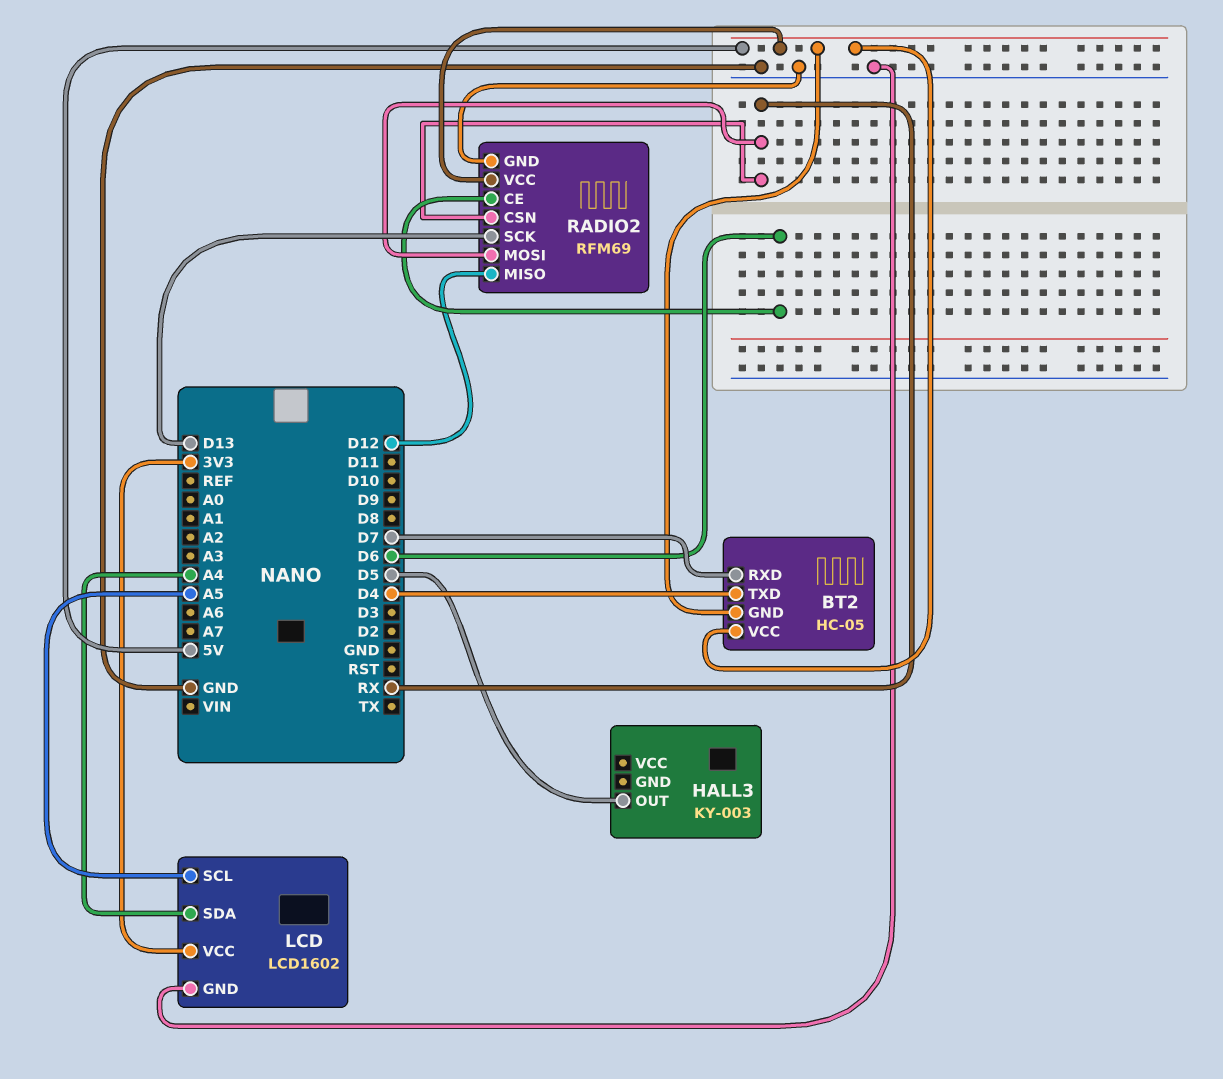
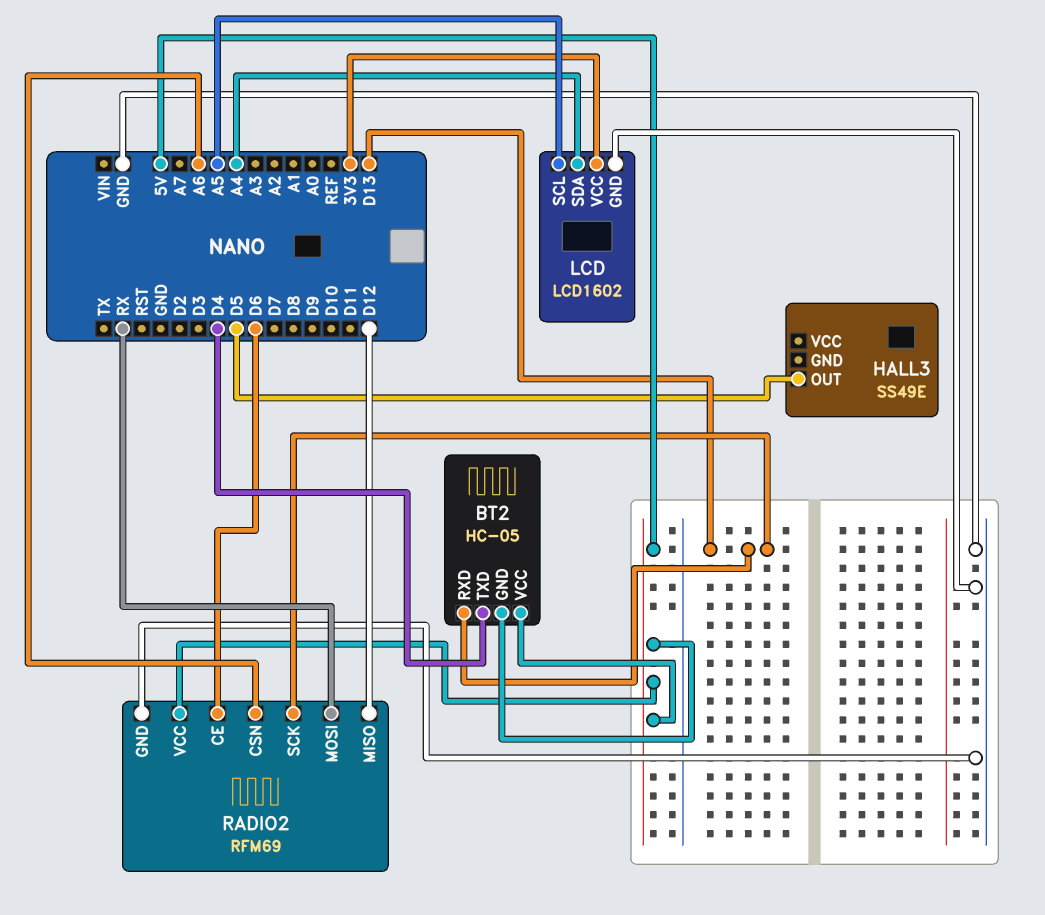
BT2 pin RXD: D7 -> D13
HALL3: KY-003 -> SS49E
RADIO2 pin CSN: RX -> A6

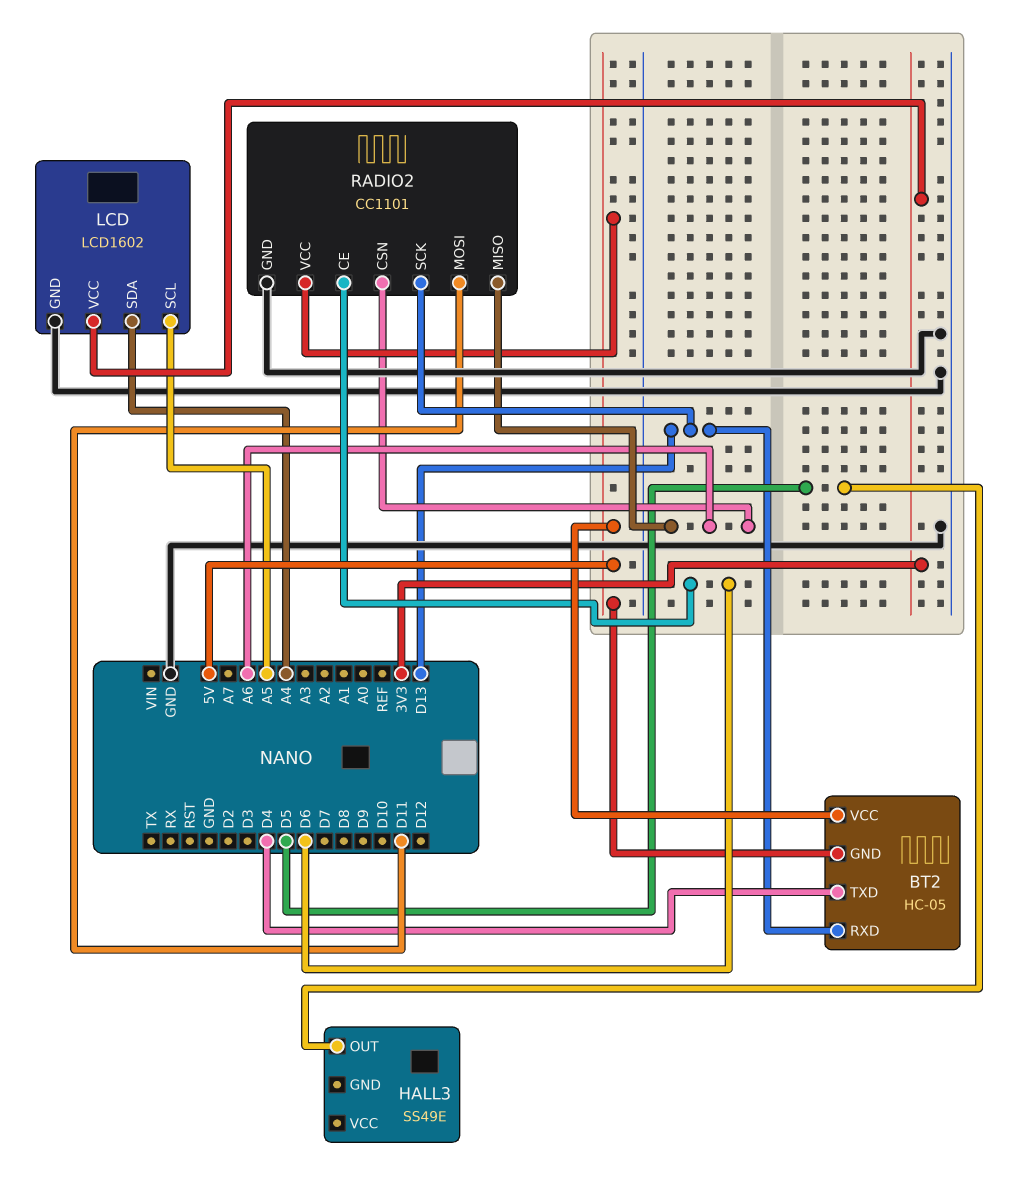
RADIO2: RFM69 -> CC1101
RADIO2 pin MISO: D12 -> A6
RADIO2 pin MOSI: RX -> D11

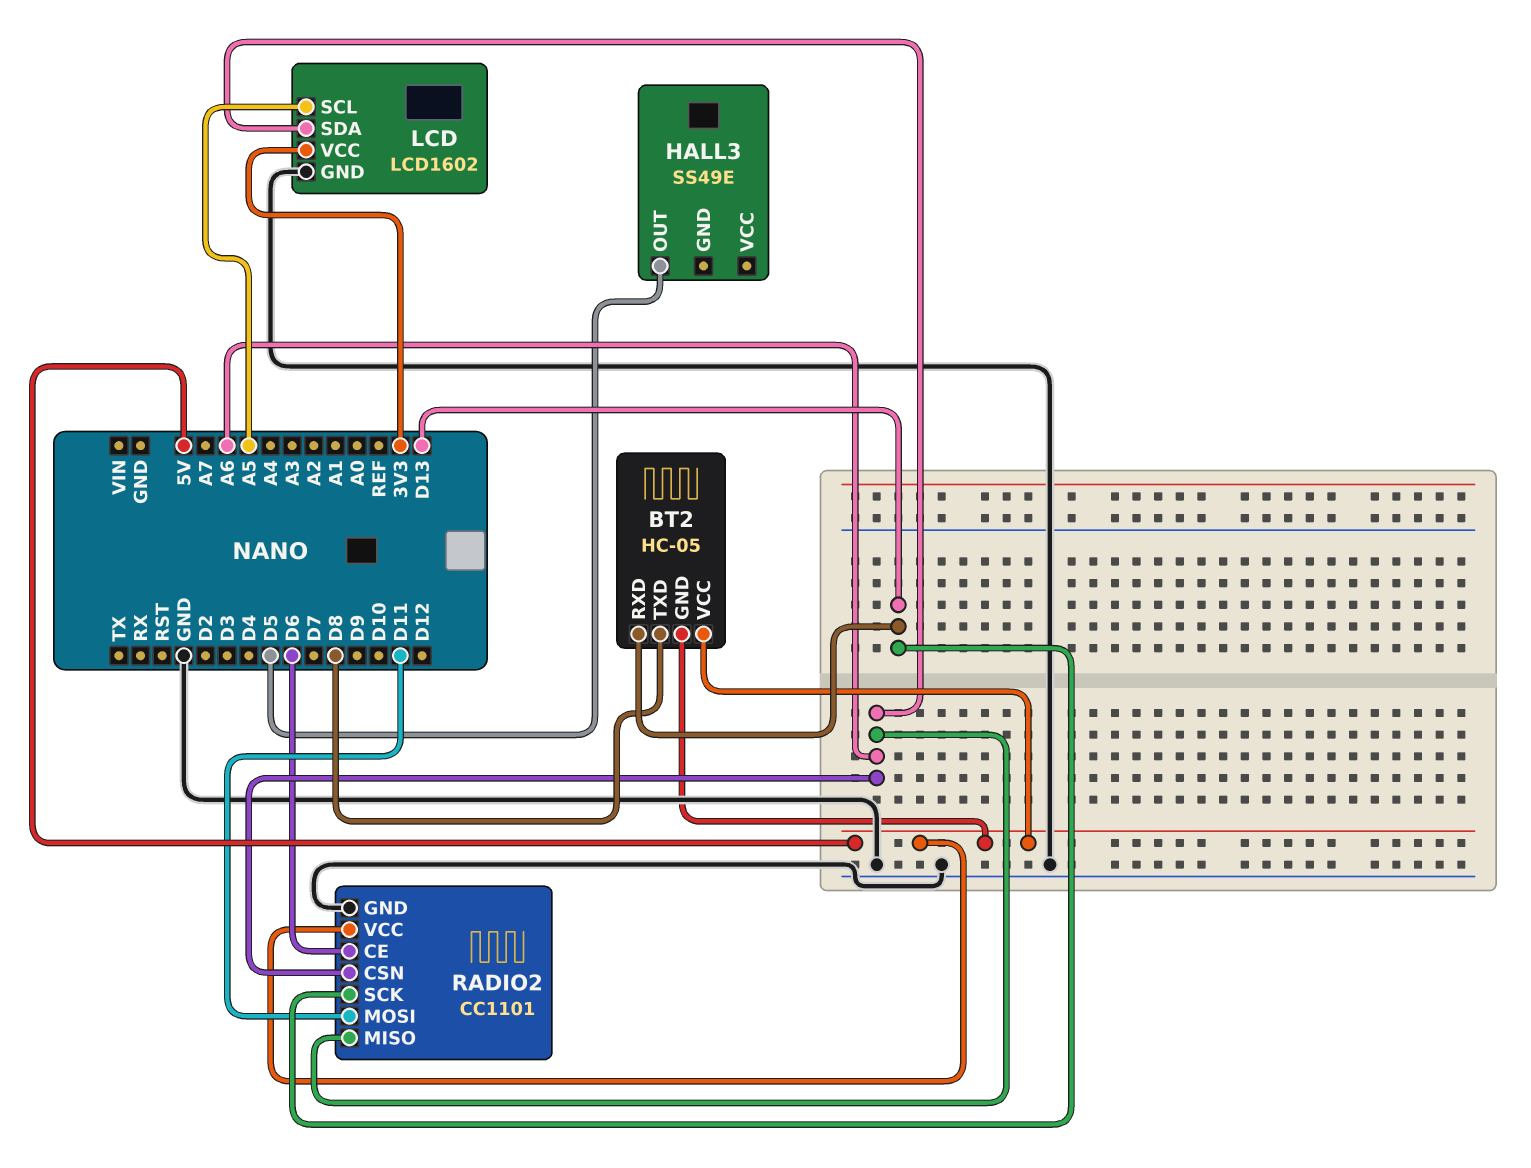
BT2 pin TXD: D4 -> D8
LCD pin SDA: A4 -> A6

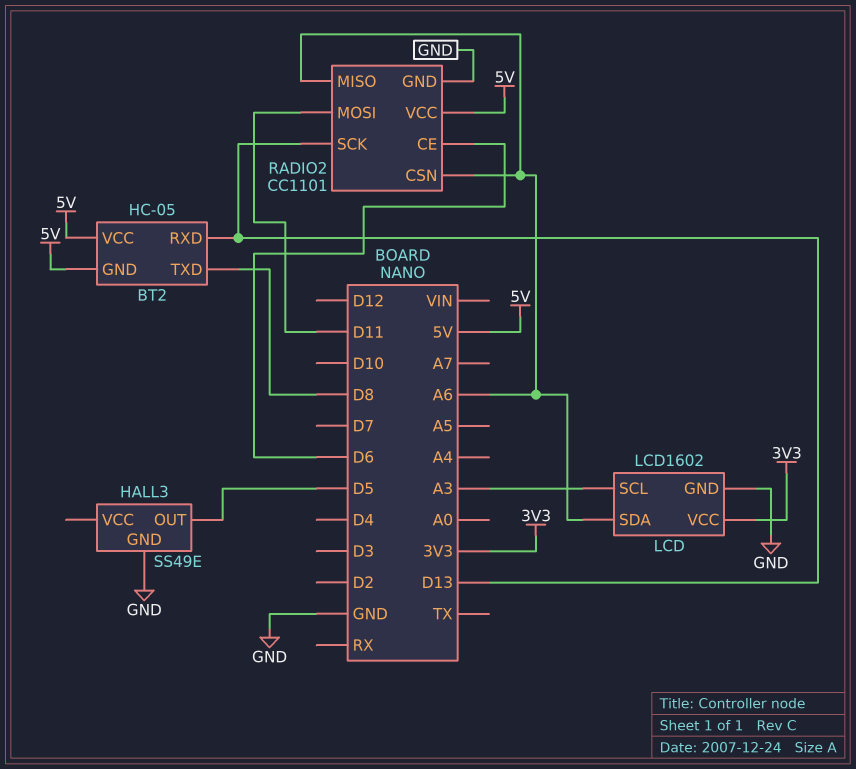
HALL3 pin GND: none -> GND
LCD pin SCL: A5 -> A3

